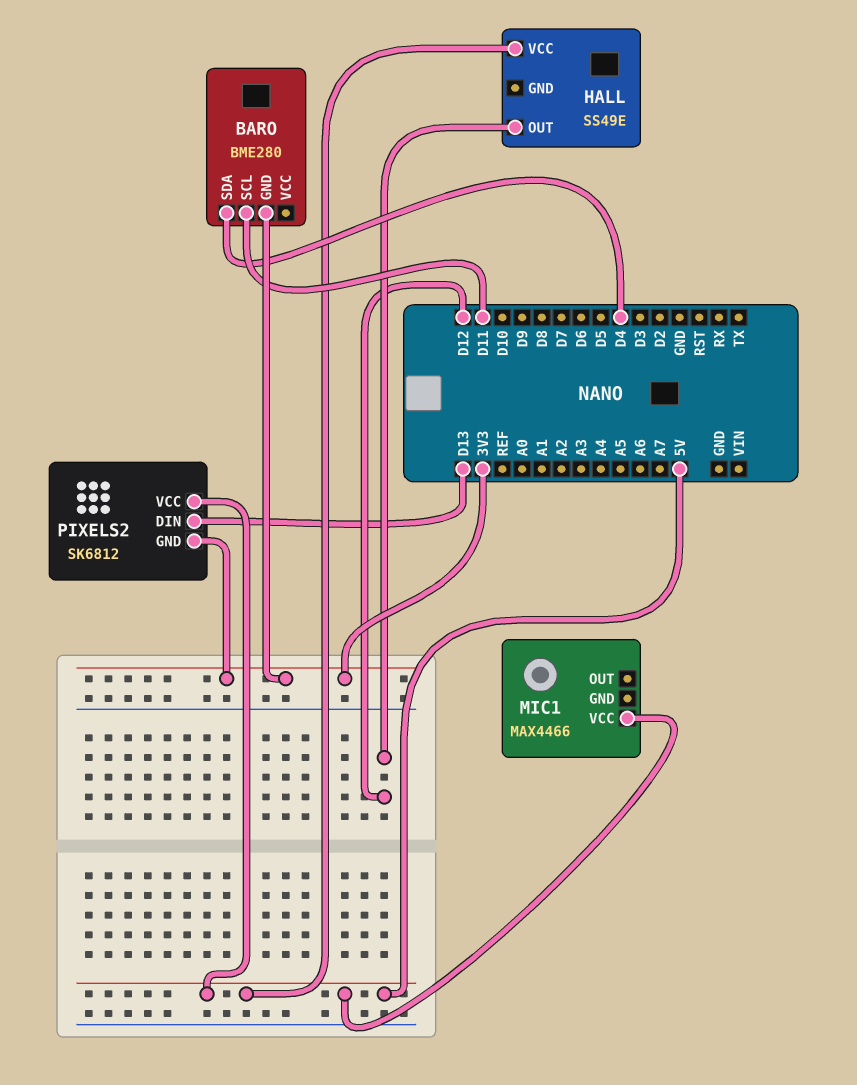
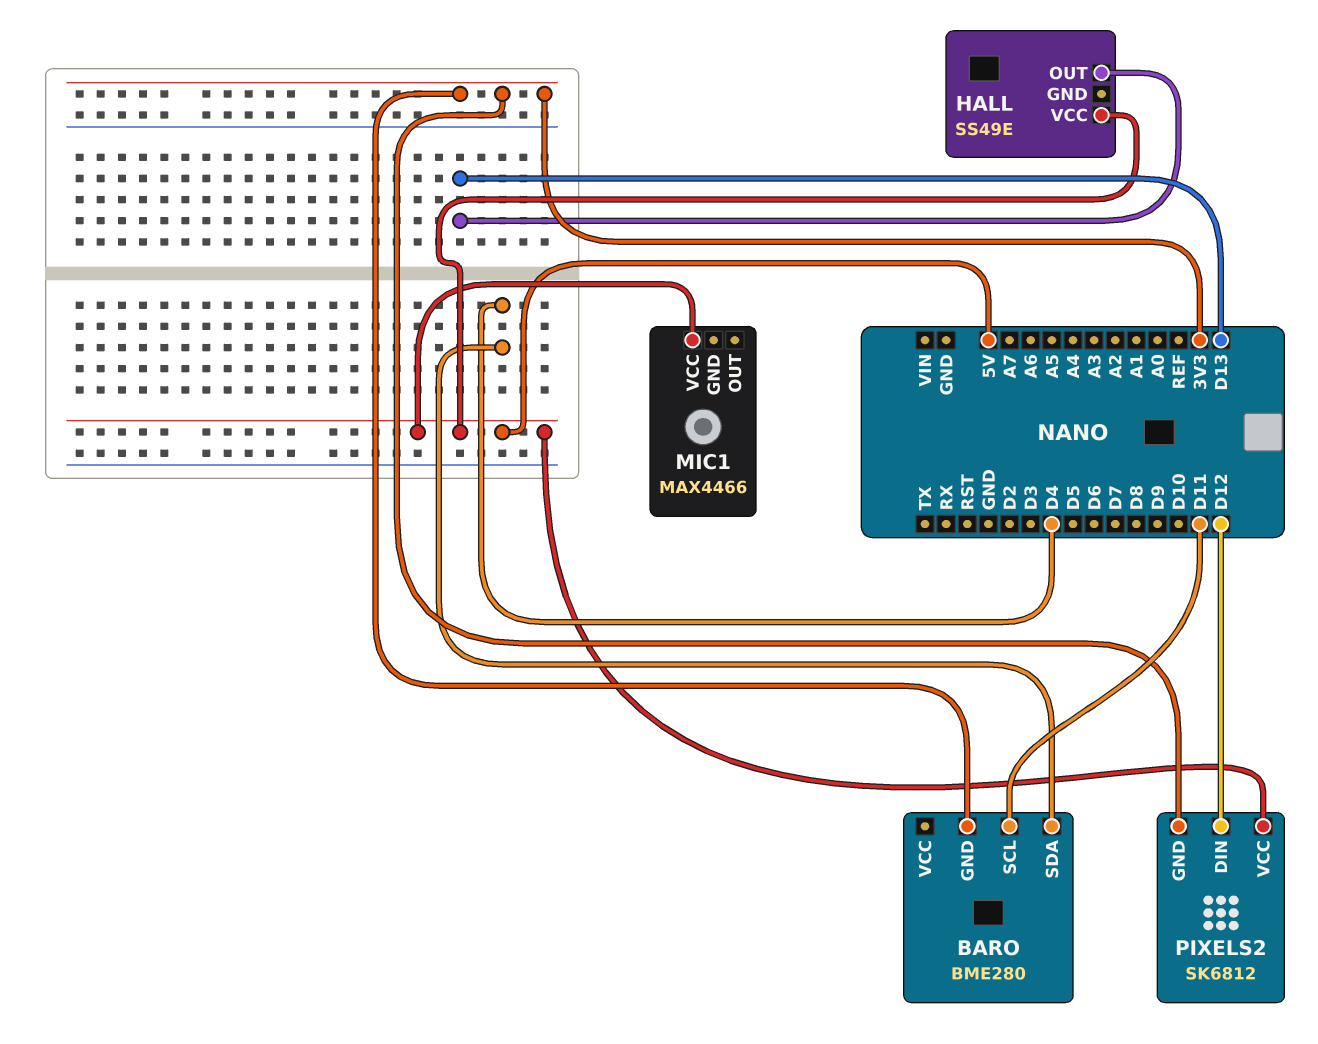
HALL pin OUT: D12 -> D13
PIXELS2 pin DIN: D13 -> D12

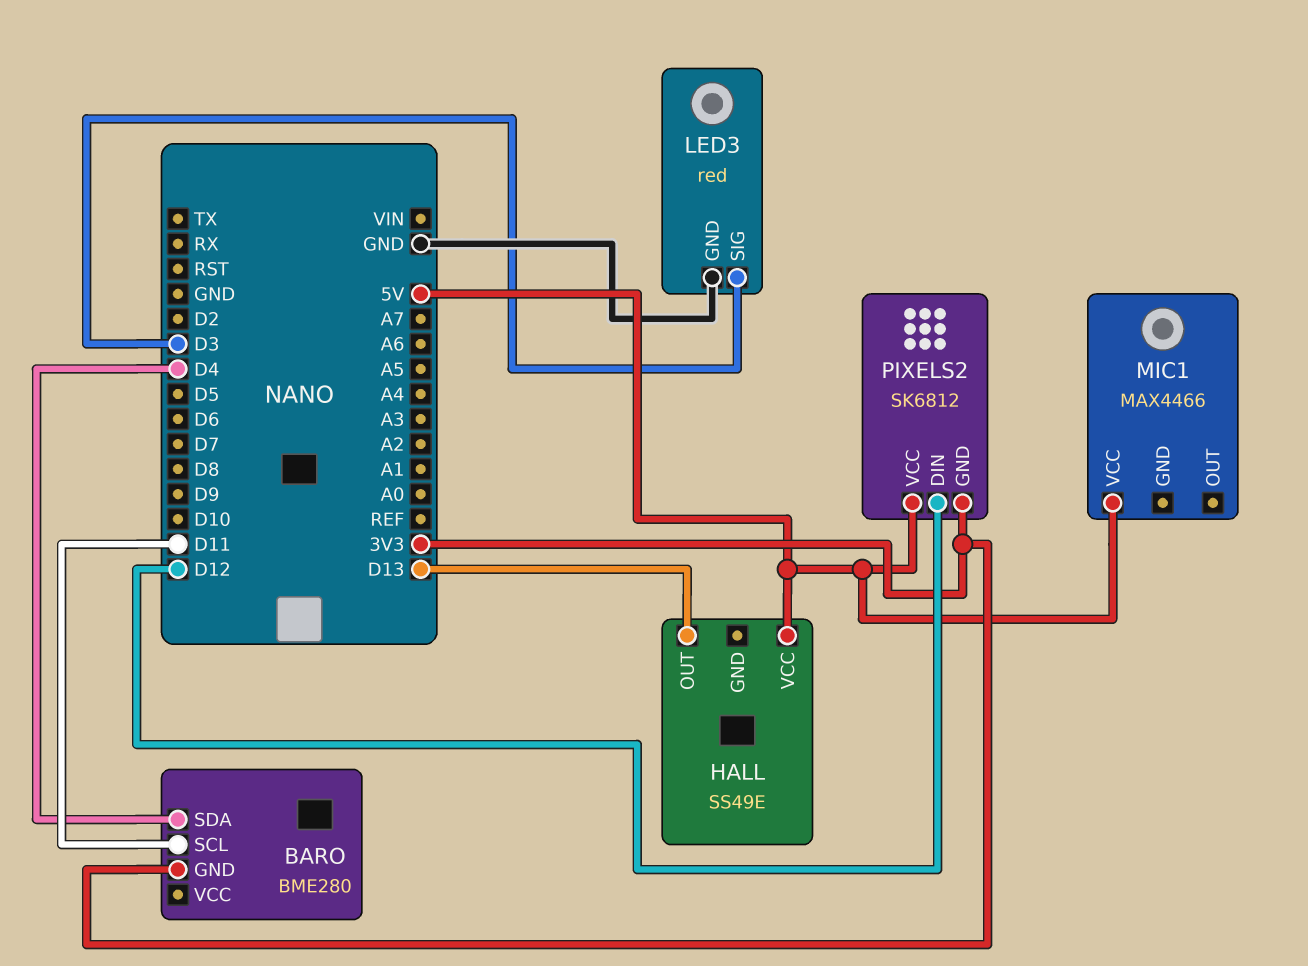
LED3: none -> red
LED3 pin GND: none -> GND
LED3 pin SIG: none -> D3

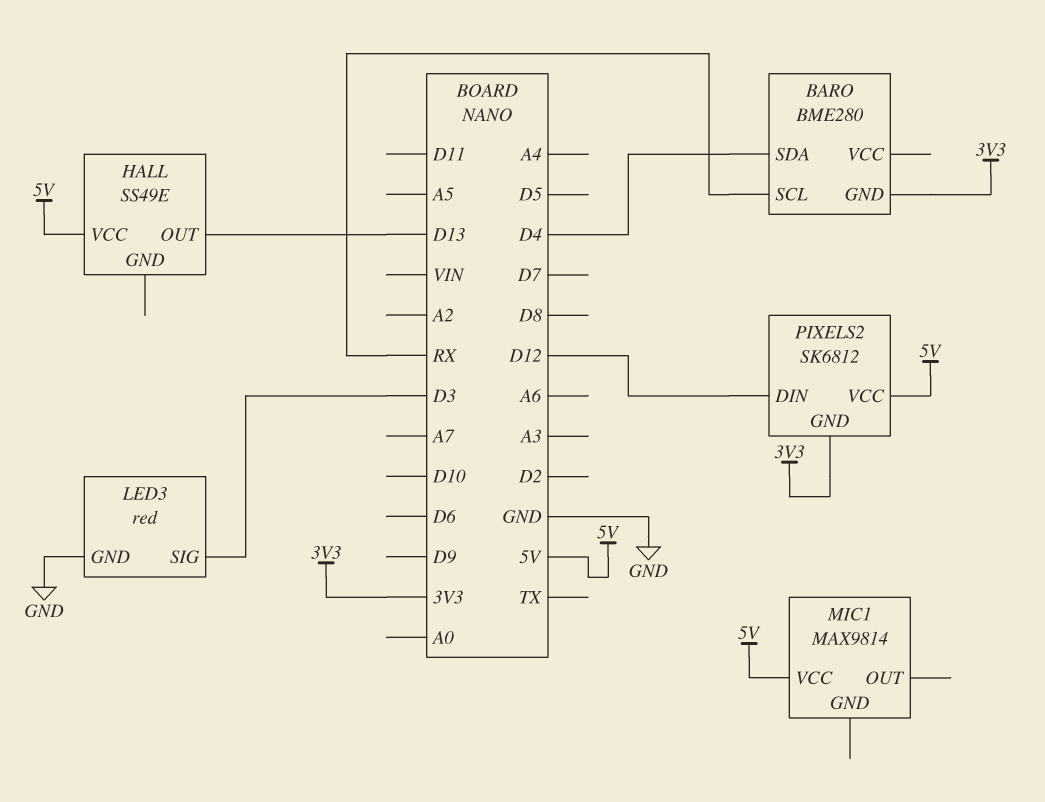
BARO pin SCL: D11 -> RX
MIC1: MAX4466 -> MAX9814

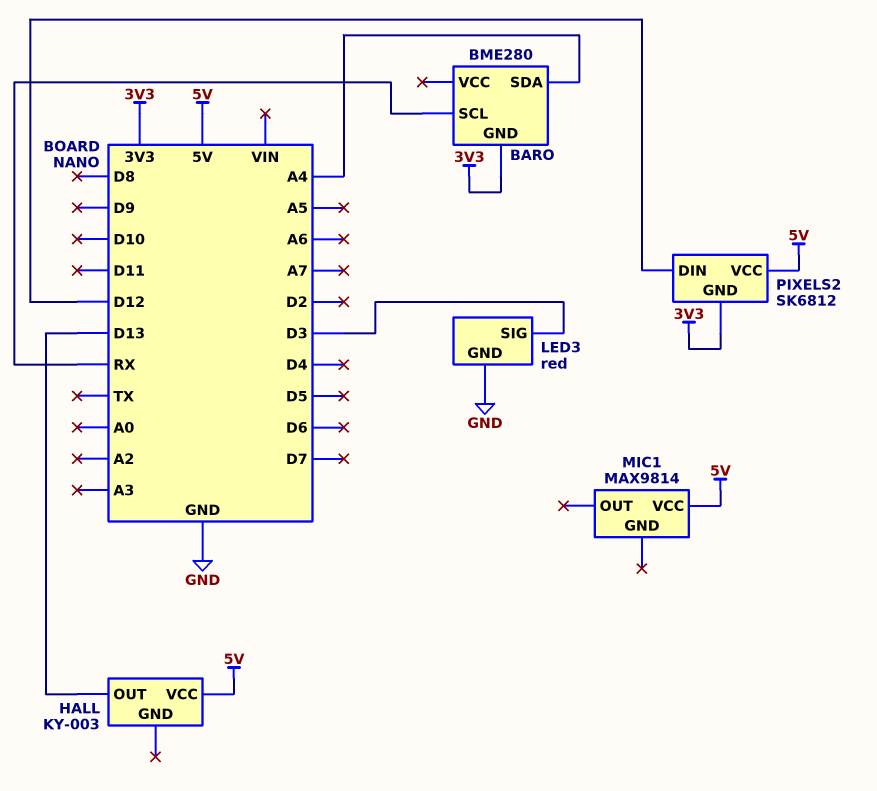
BARO pin SDA: D4 -> A4
HALL: SS49E -> KY-003

